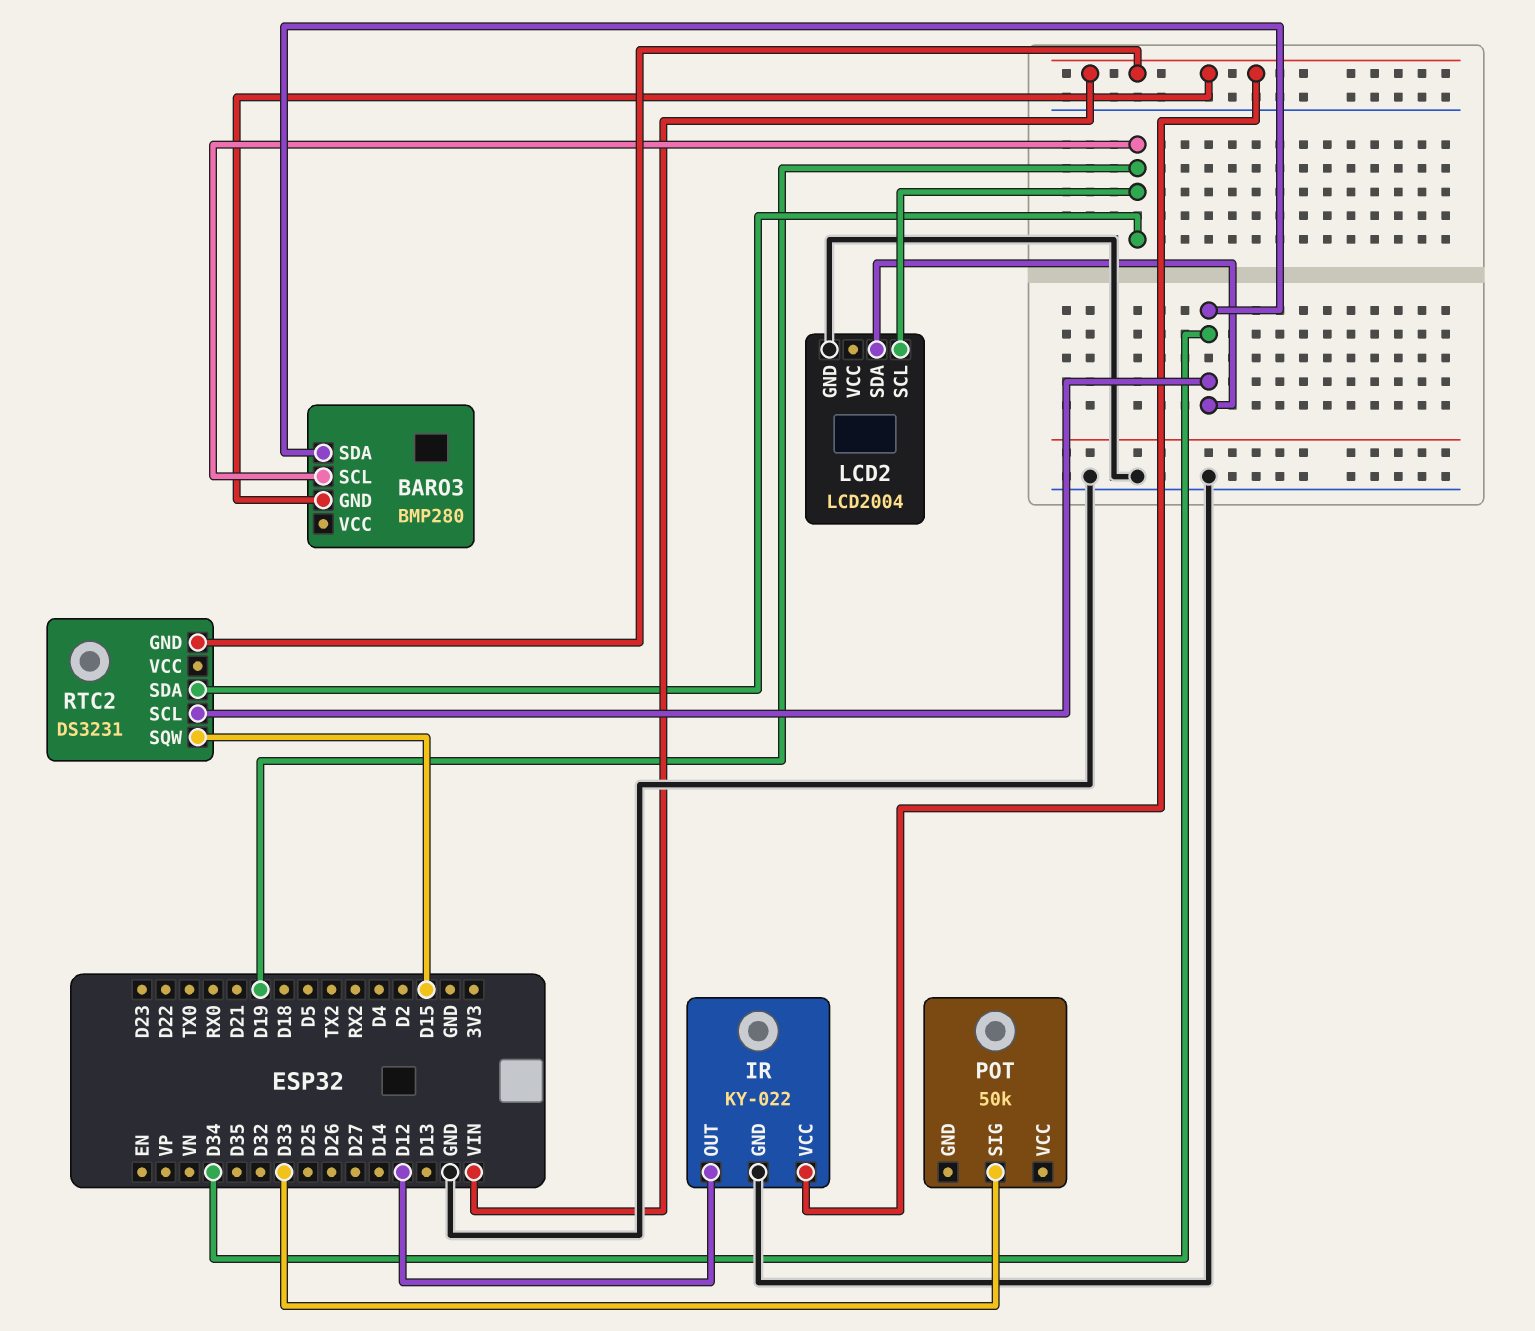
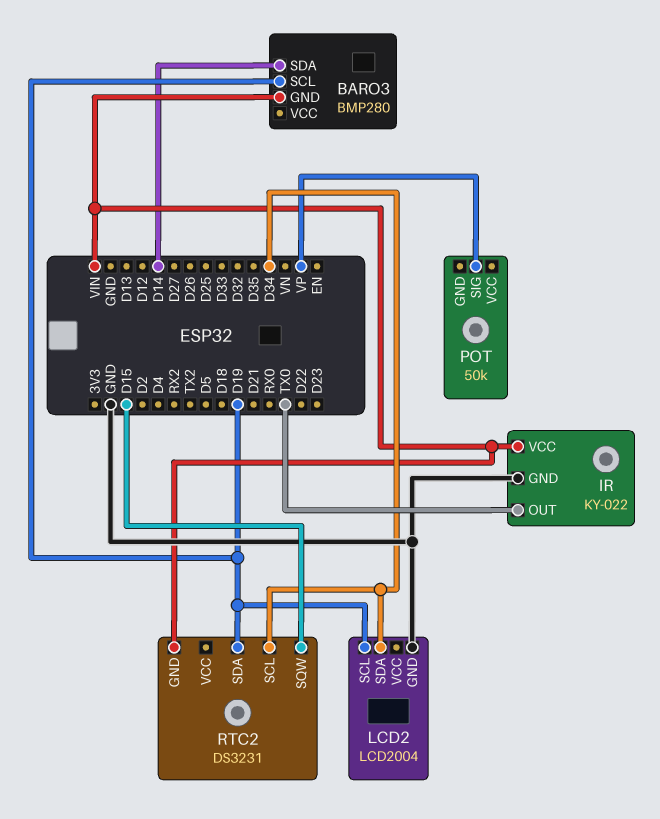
BARO3 pin SDA: D34 -> D14
IR pin OUT: D12 -> TX0
POT pin SIG: D33 -> VP

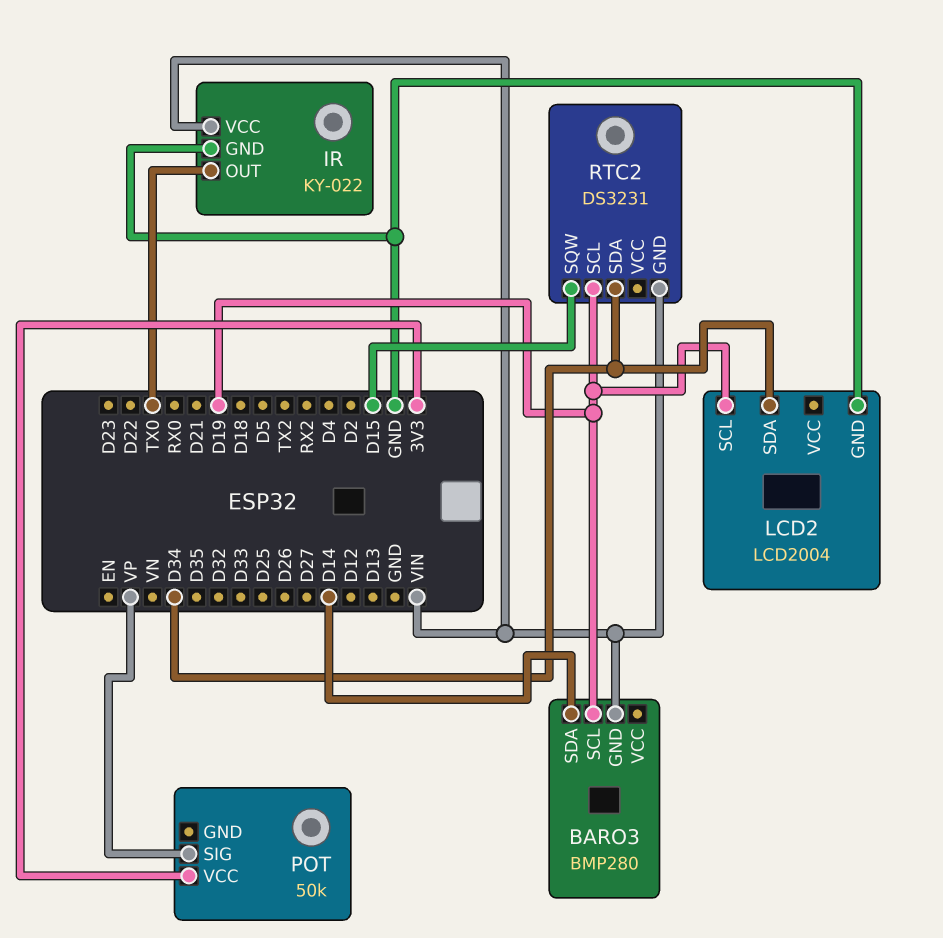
POT pin VCC: none -> 3V3
RTC2 pin SCL: D34 -> D19
RTC2 pin SDA: D19 -> D34

